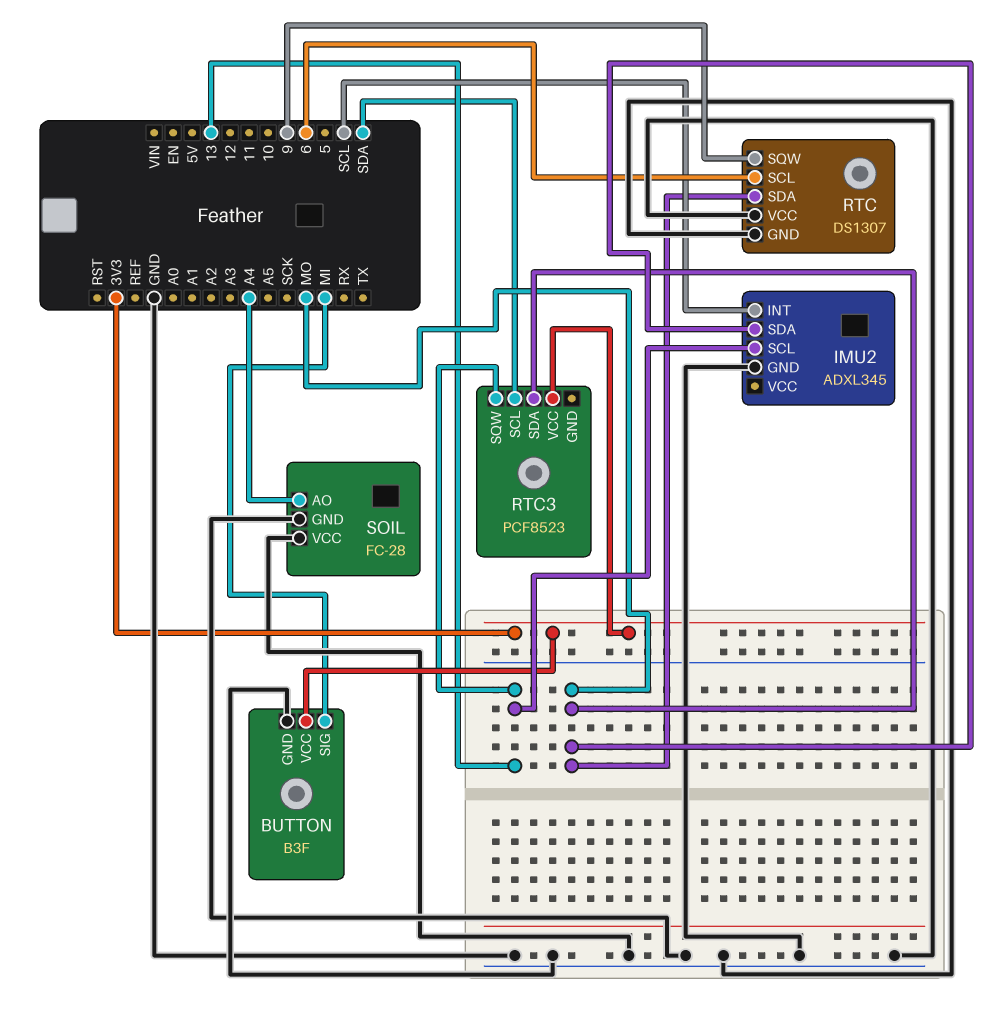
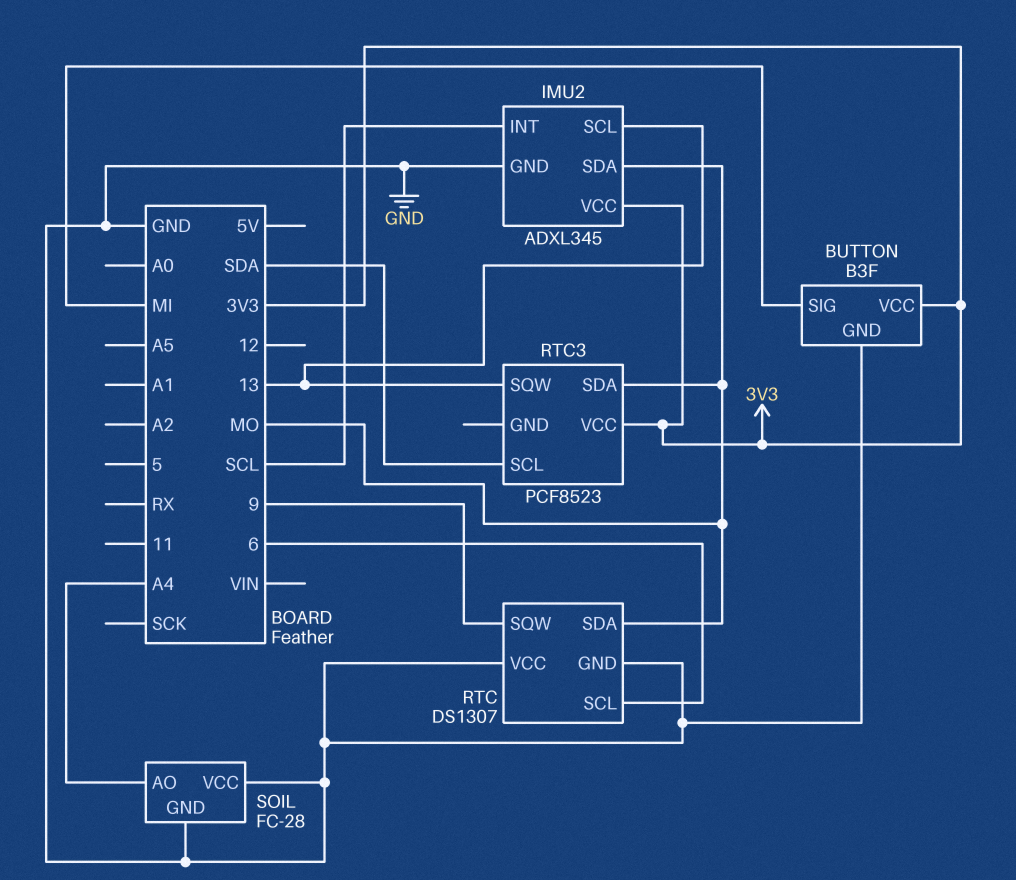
IMU2 pin VCC: none -> 3V3

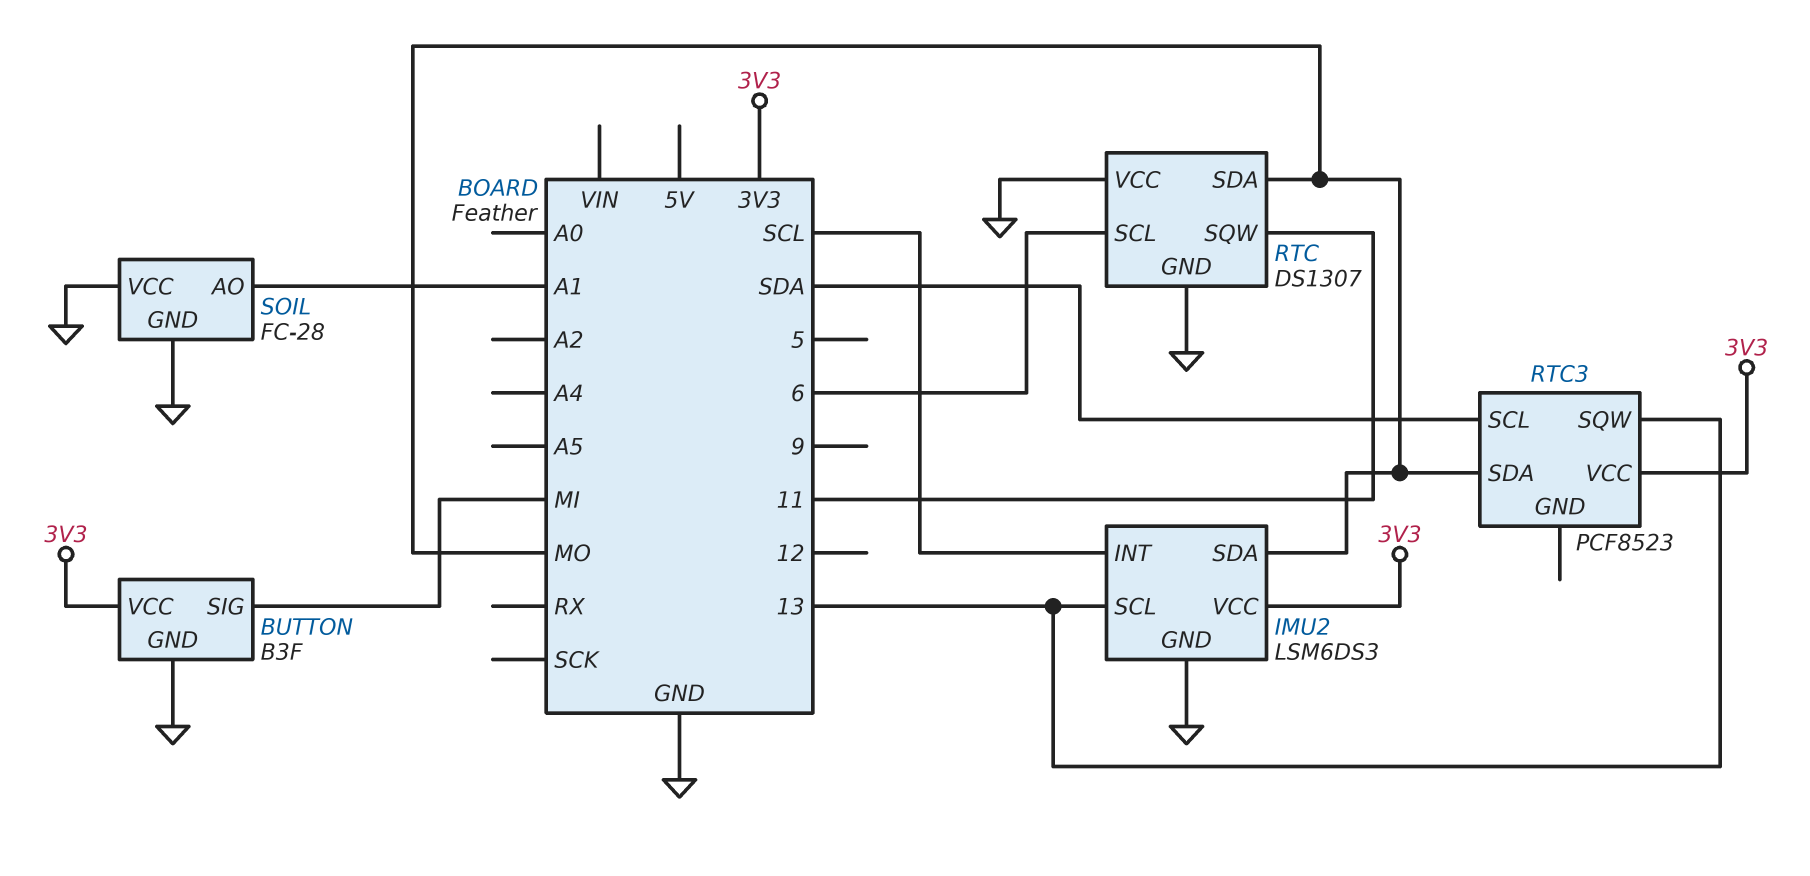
IMU2: ADXL345 -> LSM6DS3
RTC pin SQW: 9 -> 11
SOIL pin AO: A4 -> A1

